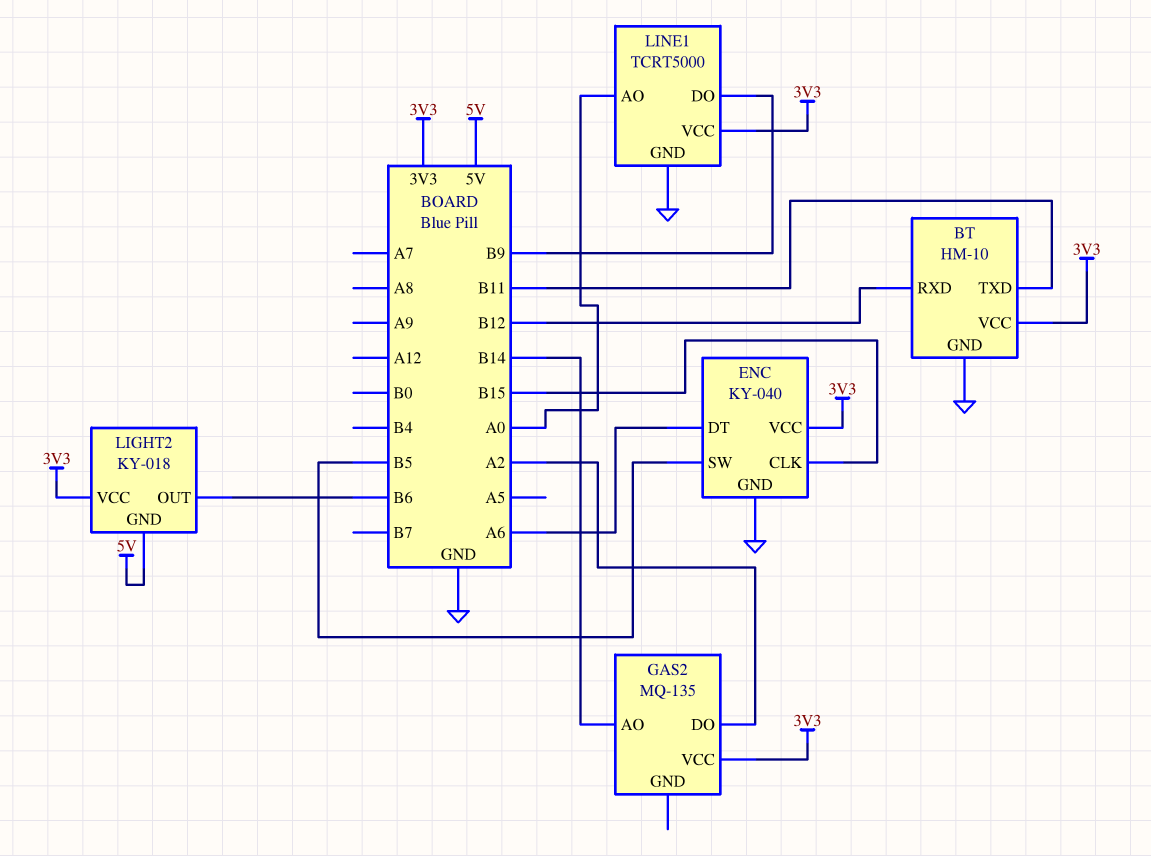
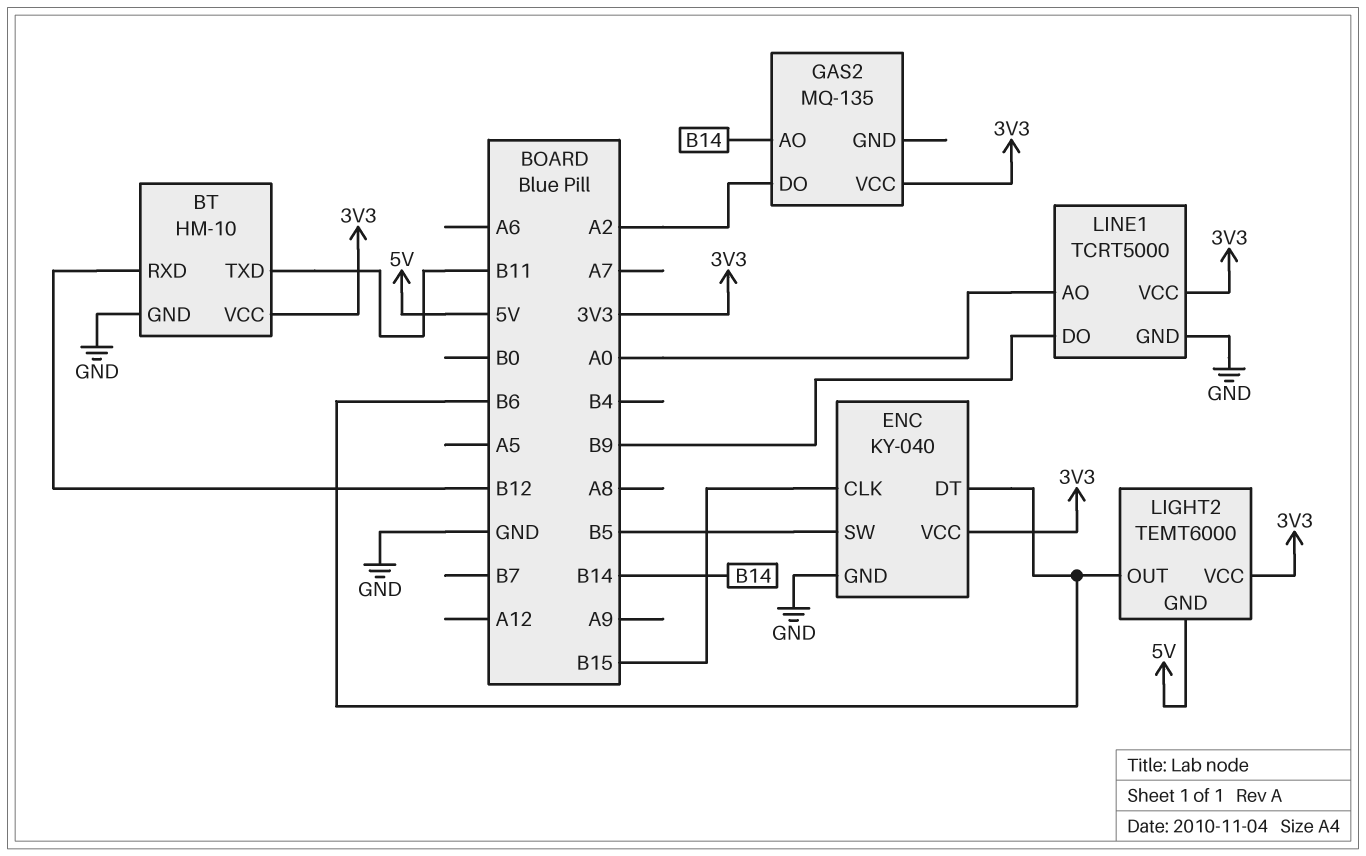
ENC pin DT: A6 -> B6
LIGHT2: KY-018 -> TEMT6000

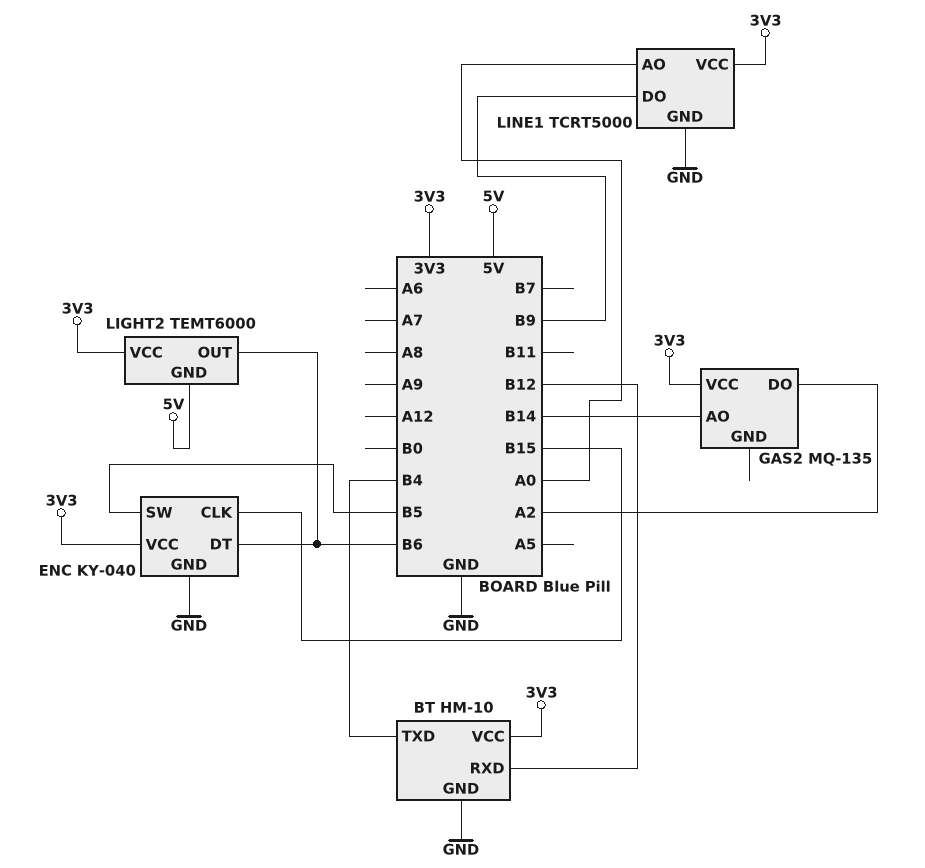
BT pin TXD: B11 -> B4

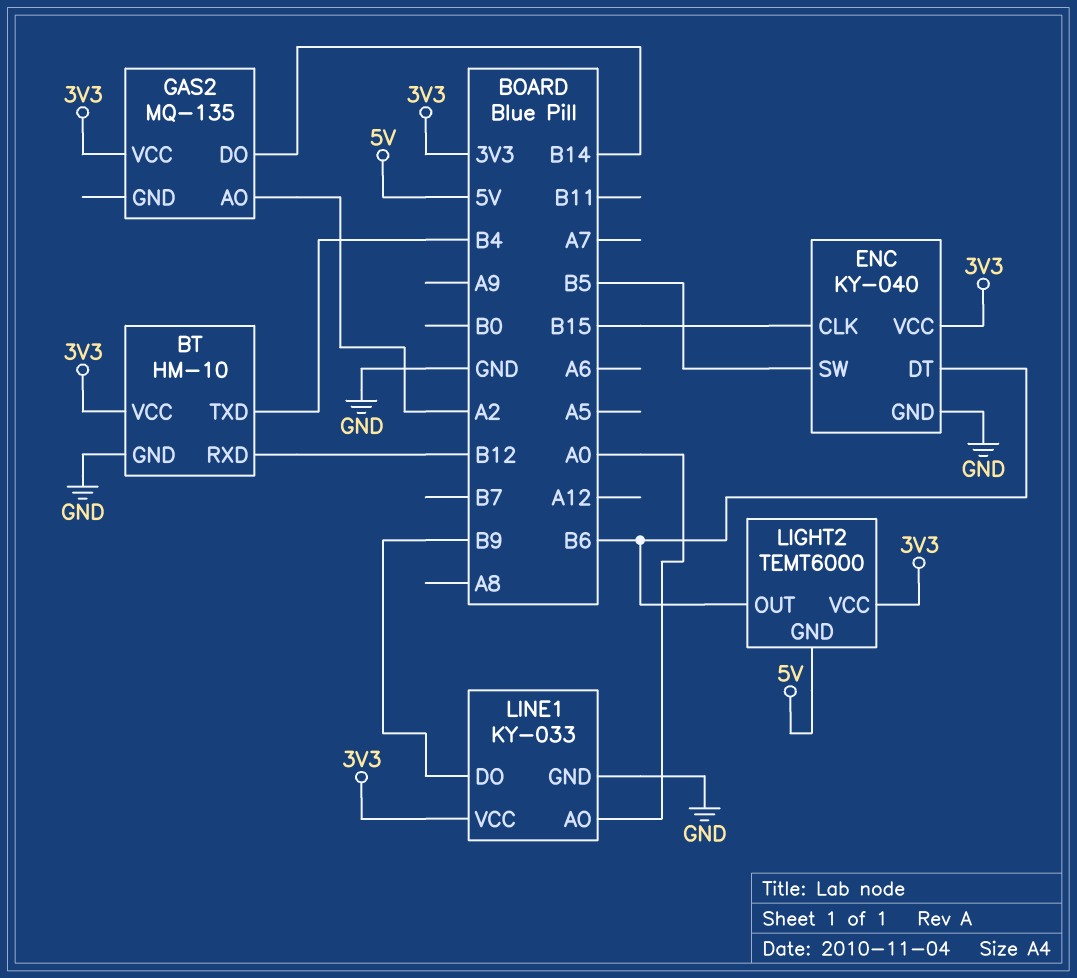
GAS2 pin AO: B14 -> A2
GAS2 pin DO: A2 -> B14
LINE1: TCRT5000 -> KY-033

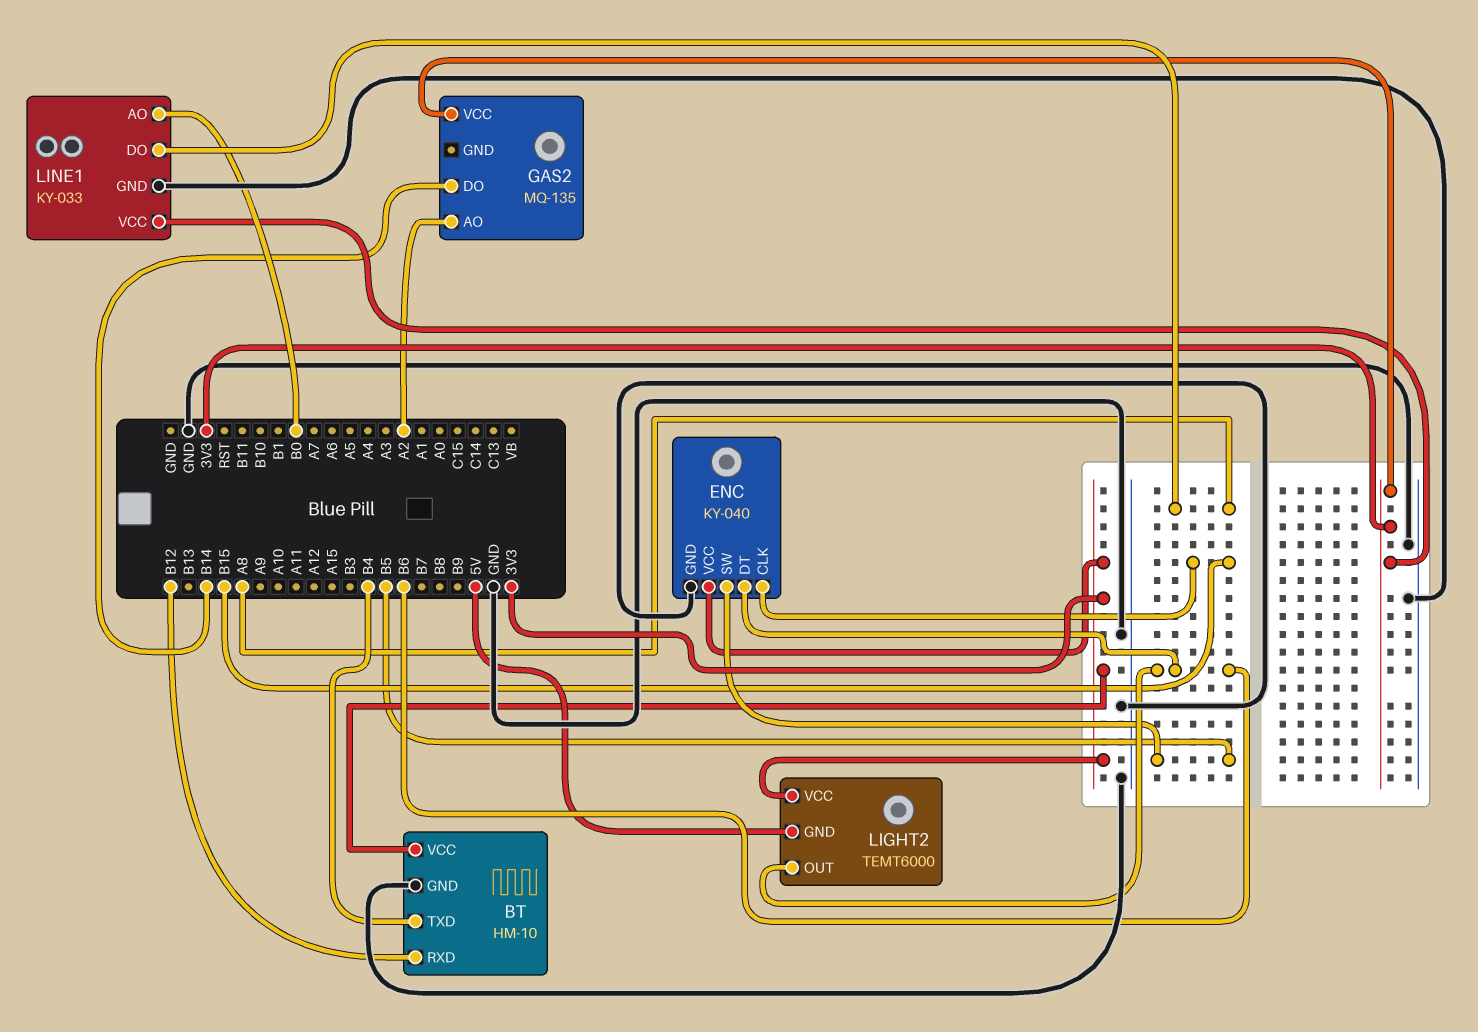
LINE1 pin AO: A0 -> B0
LINE1 pin DO: B9 -> A8

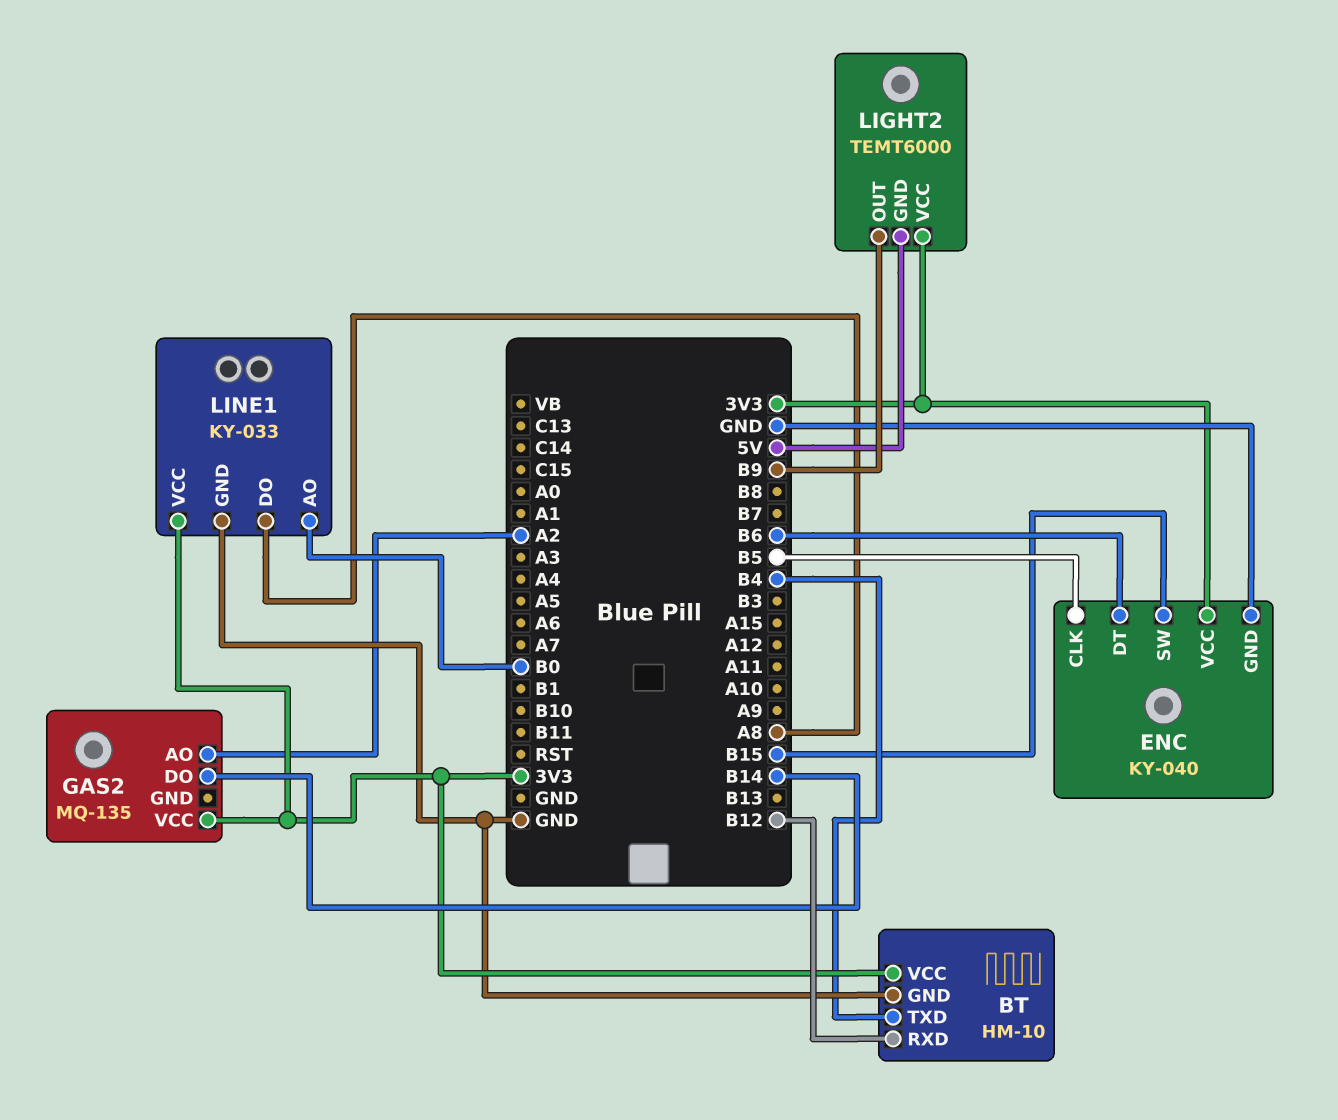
ENC pin CLK: B15 -> B5
ENC pin SW: B5 -> B15
LIGHT2 pin OUT: B6 -> B9

